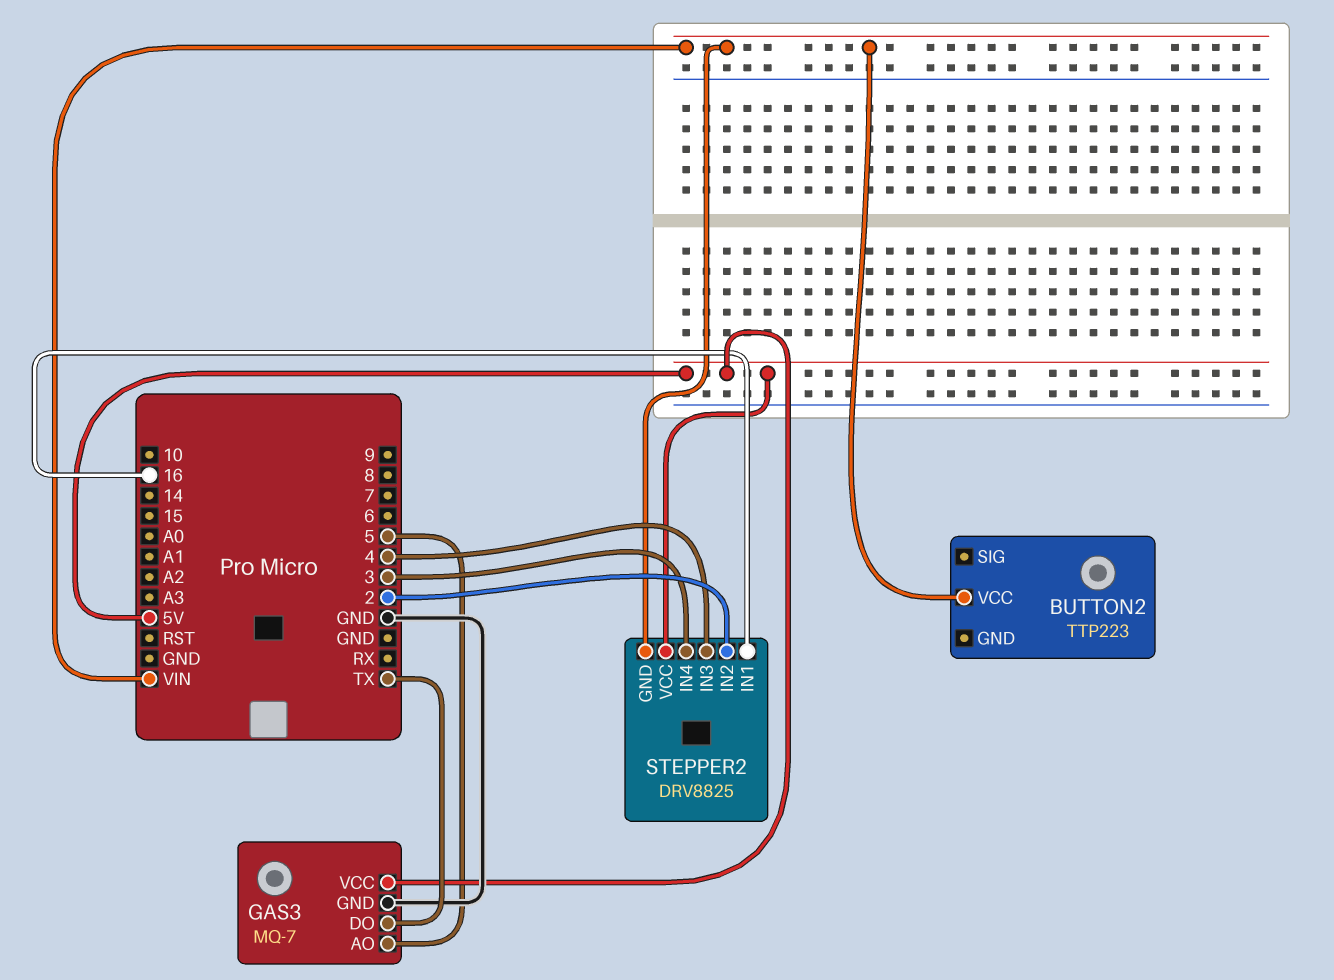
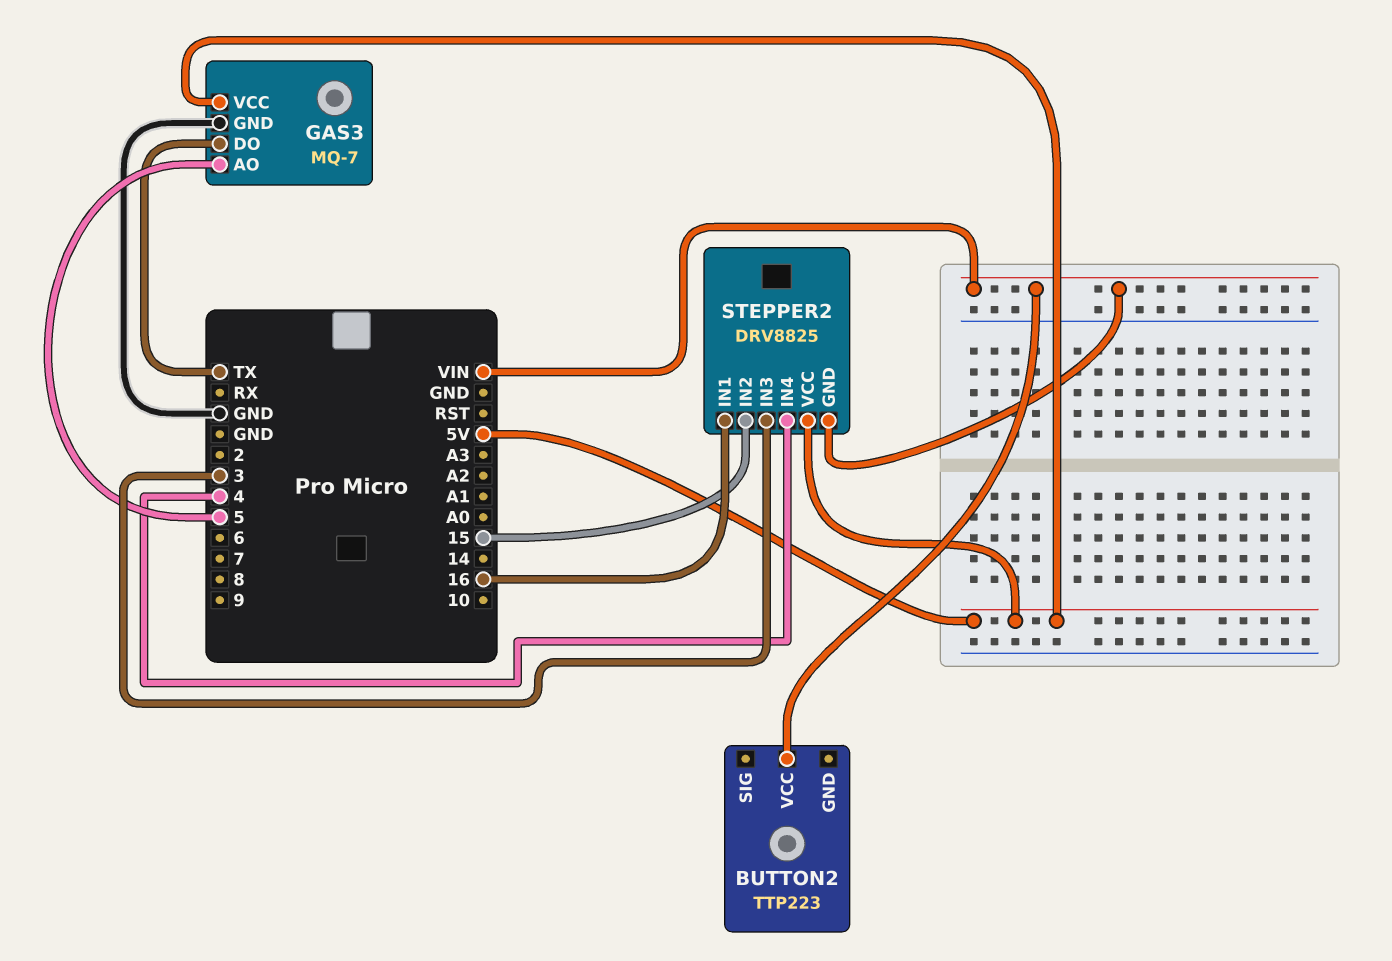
STEPPER2 pin IN2: 2 -> 15
STEPPER2 pin IN3: 4 -> 3
STEPPER2 pin IN4: 3 -> 4

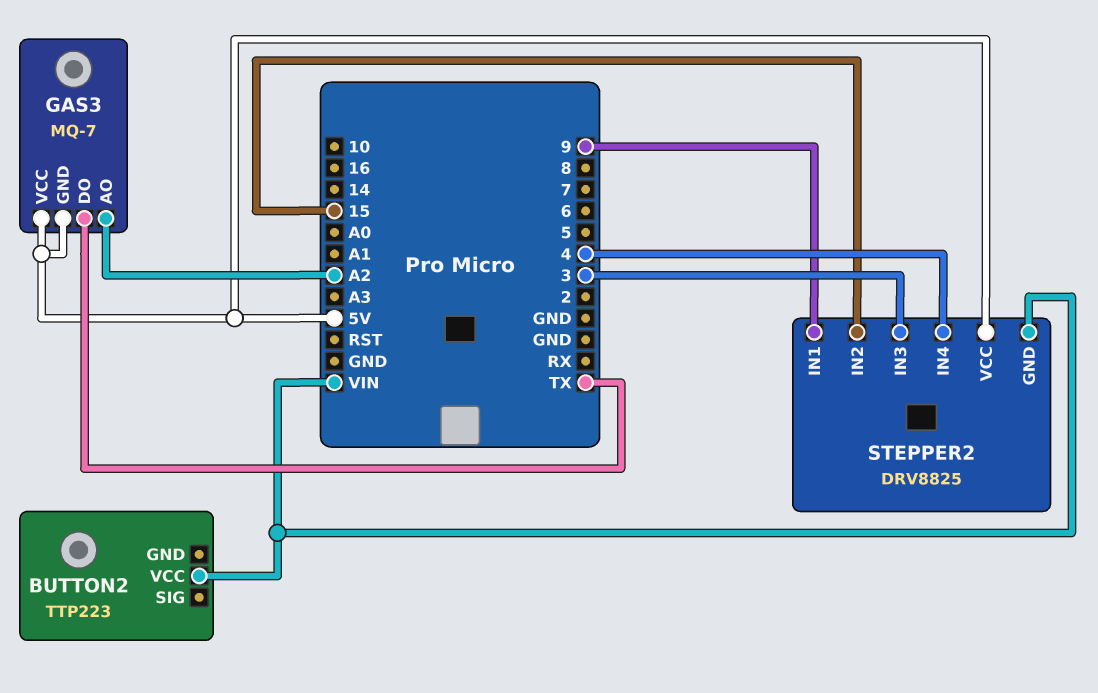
GAS3 pin AO: 5 -> A2
GAS3 pin GND: GND -> 5V
STEPPER2 pin IN1: 16 -> 9

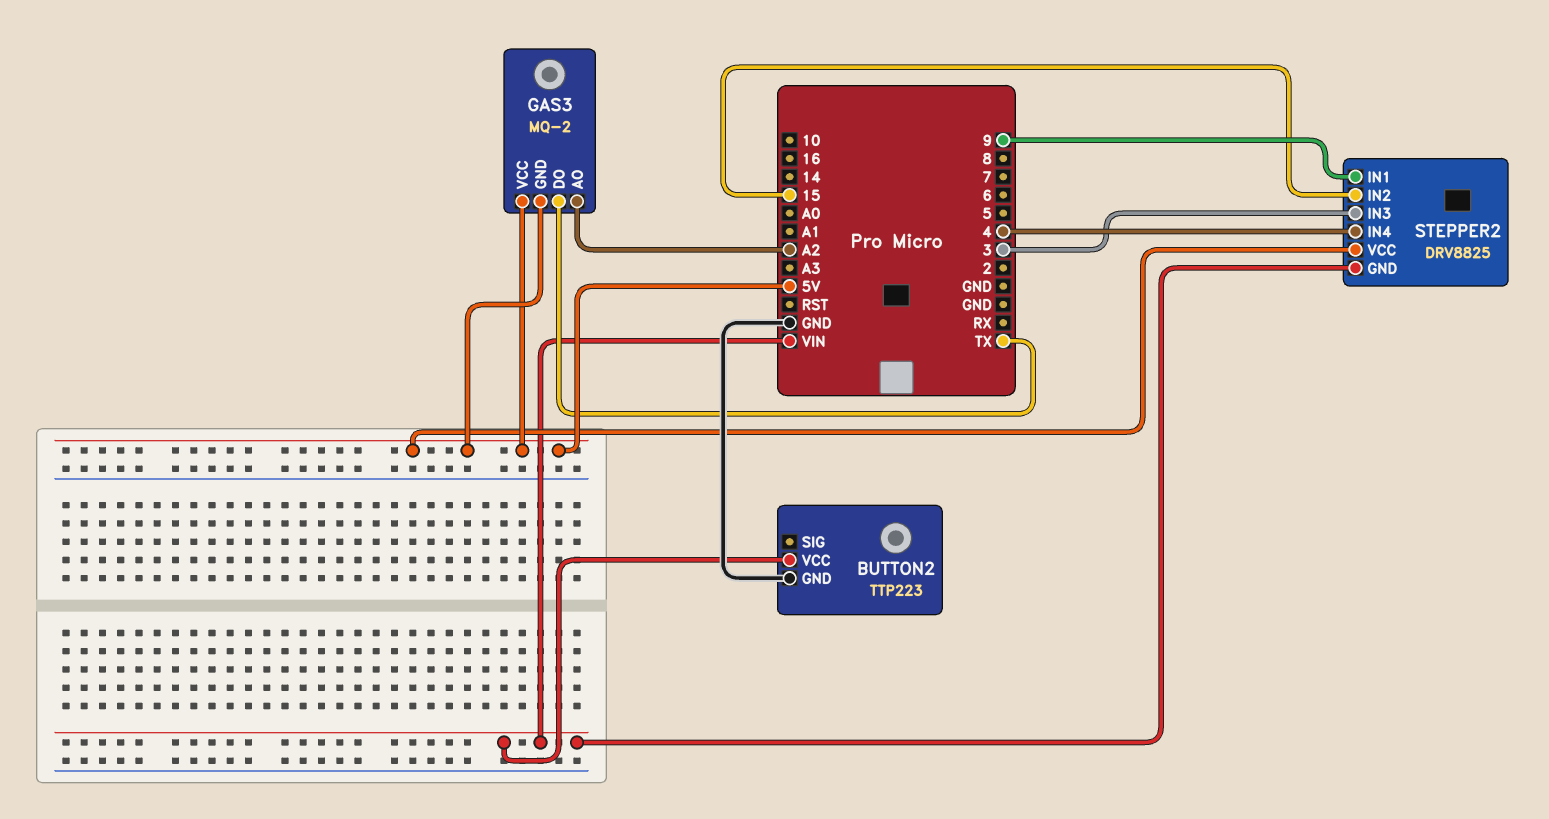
BUTTON2 pin GND: none -> GND
GAS3: MQ-7 -> MQ-2

